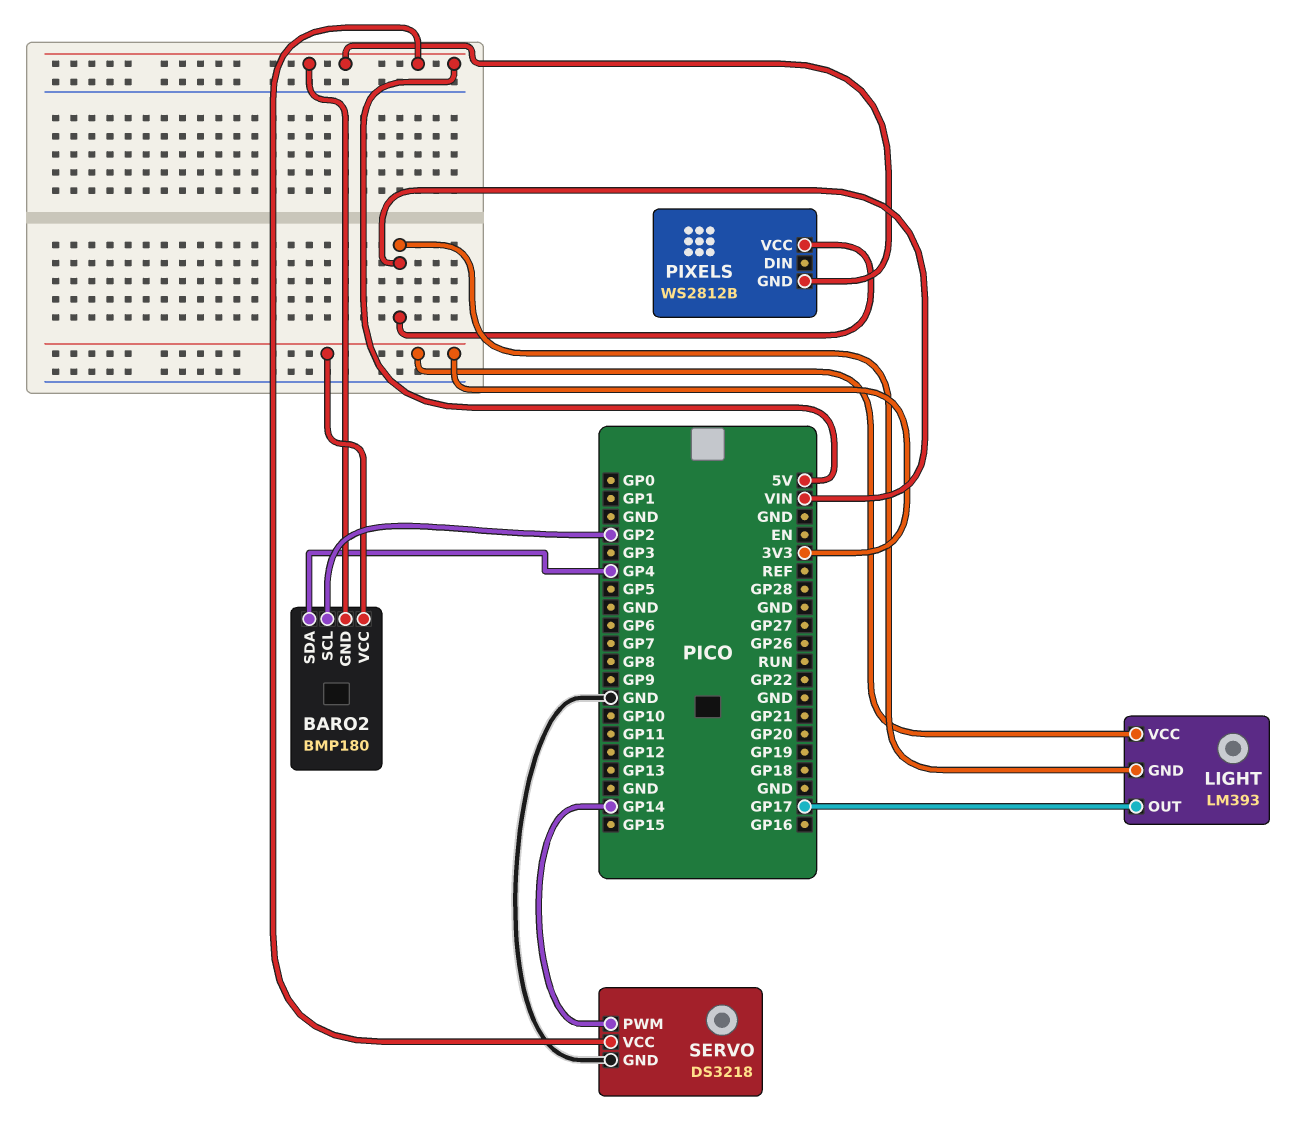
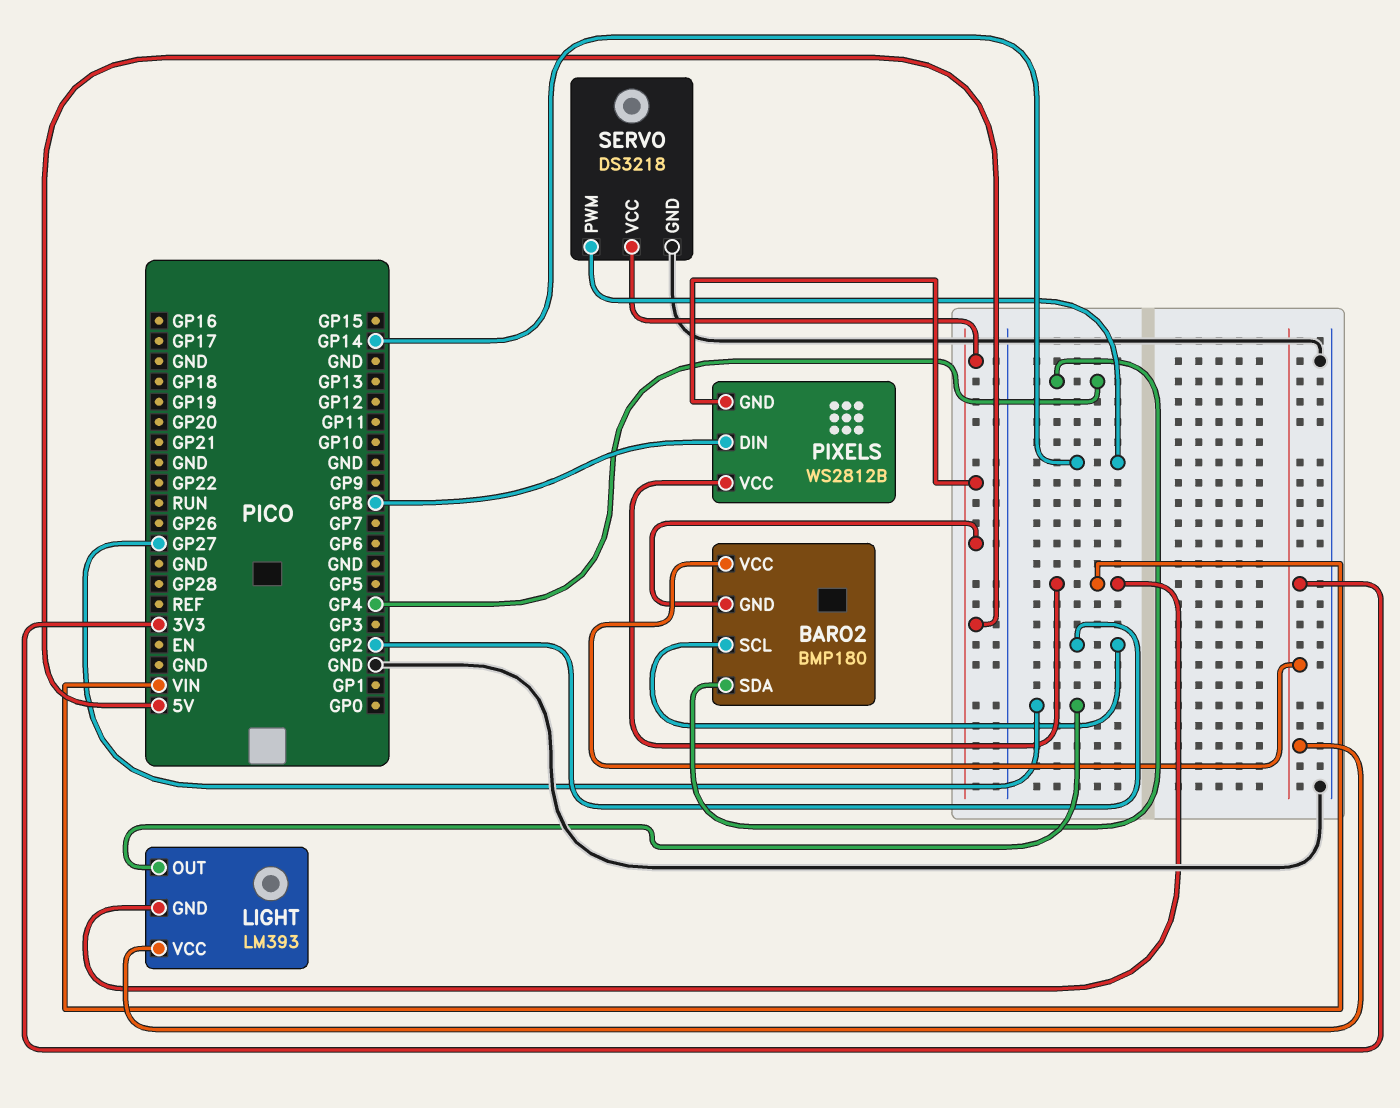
LIGHT pin OUT: GP17 -> GP27
PIXELS pin DIN: none -> GP8

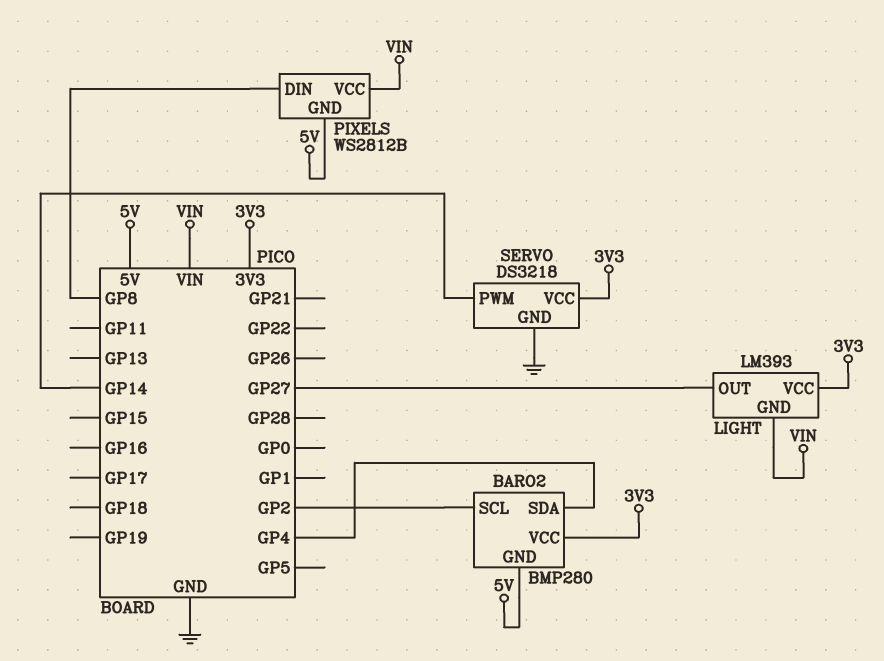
BARO2: BMP180 -> BMP280
SERVO pin VCC: 5V -> 3V3

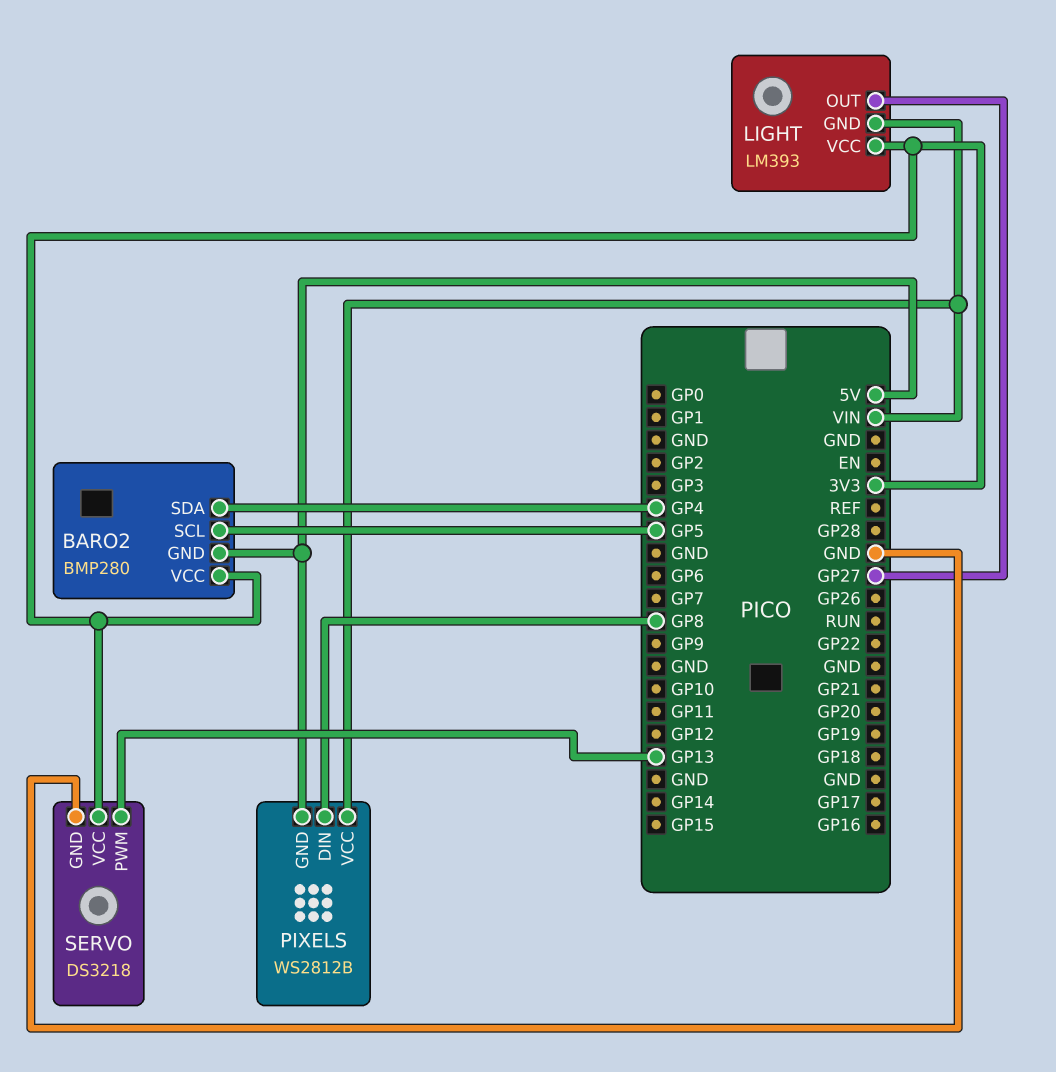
BARO2 pin SCL: GP2 -> GP5
SERVO pin PWM: GP14 -> GP13

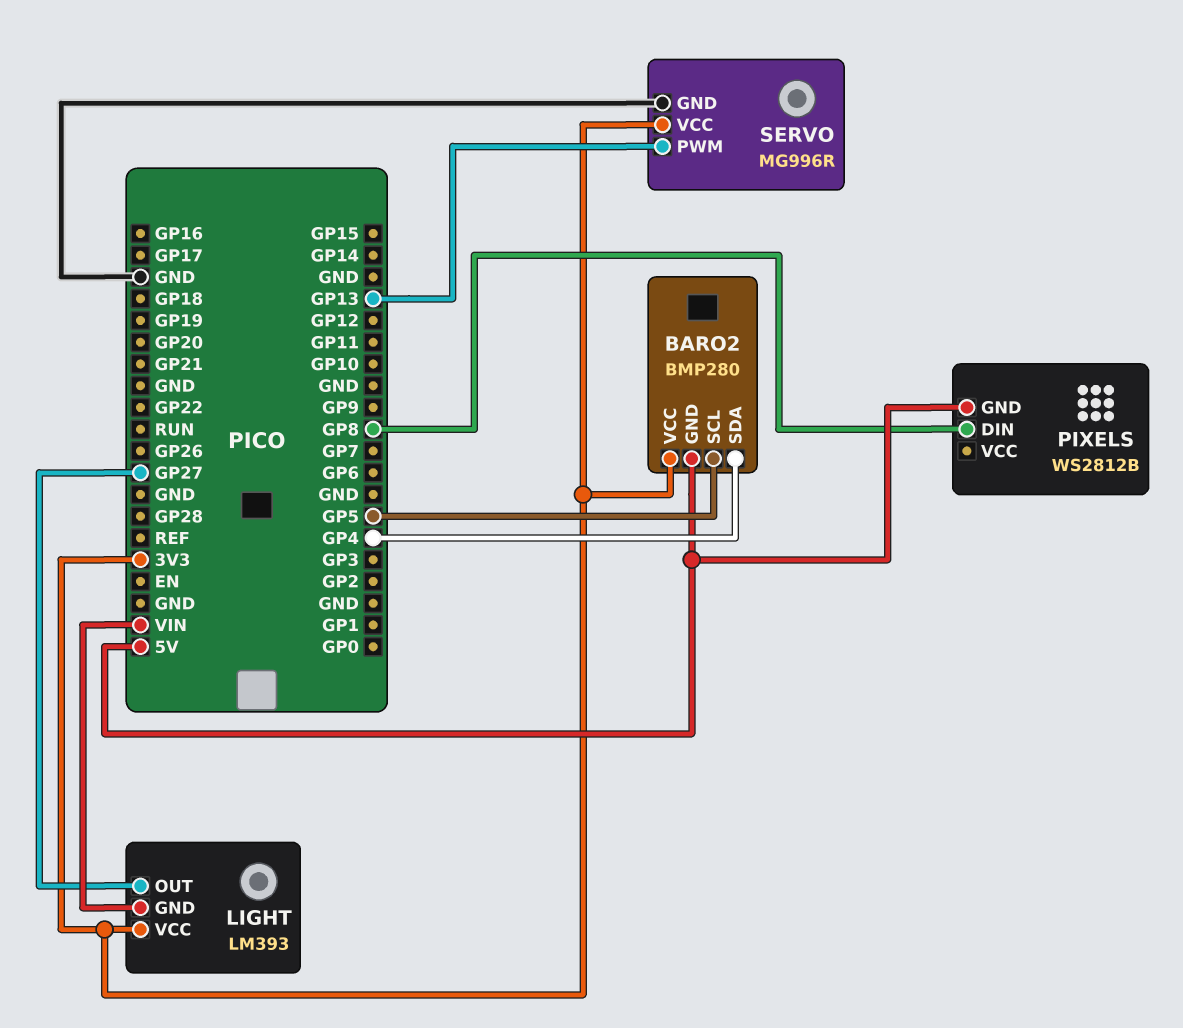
PIXELS pin VCC: VIN -> none
SERVO: DS3218 -> MG996R

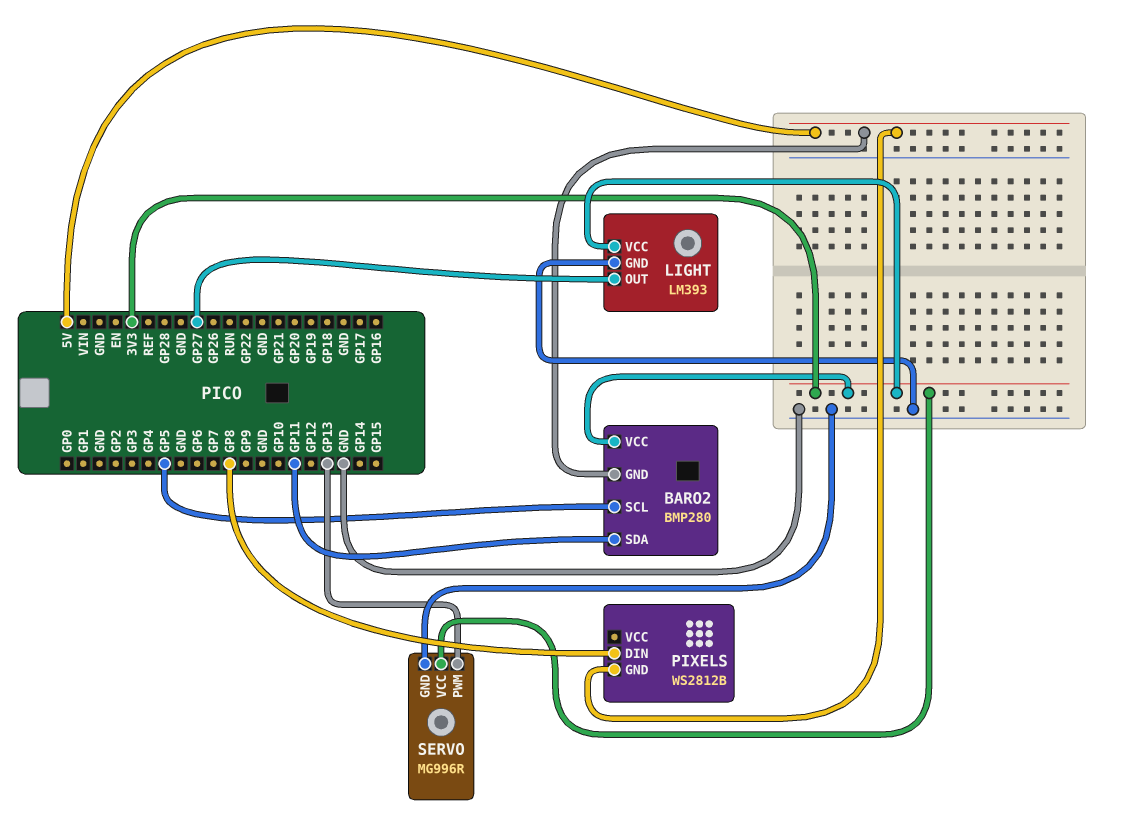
BARO2 pin SDA: GP4 -> GP11
LIGHT pin GND: VIN -> GND

